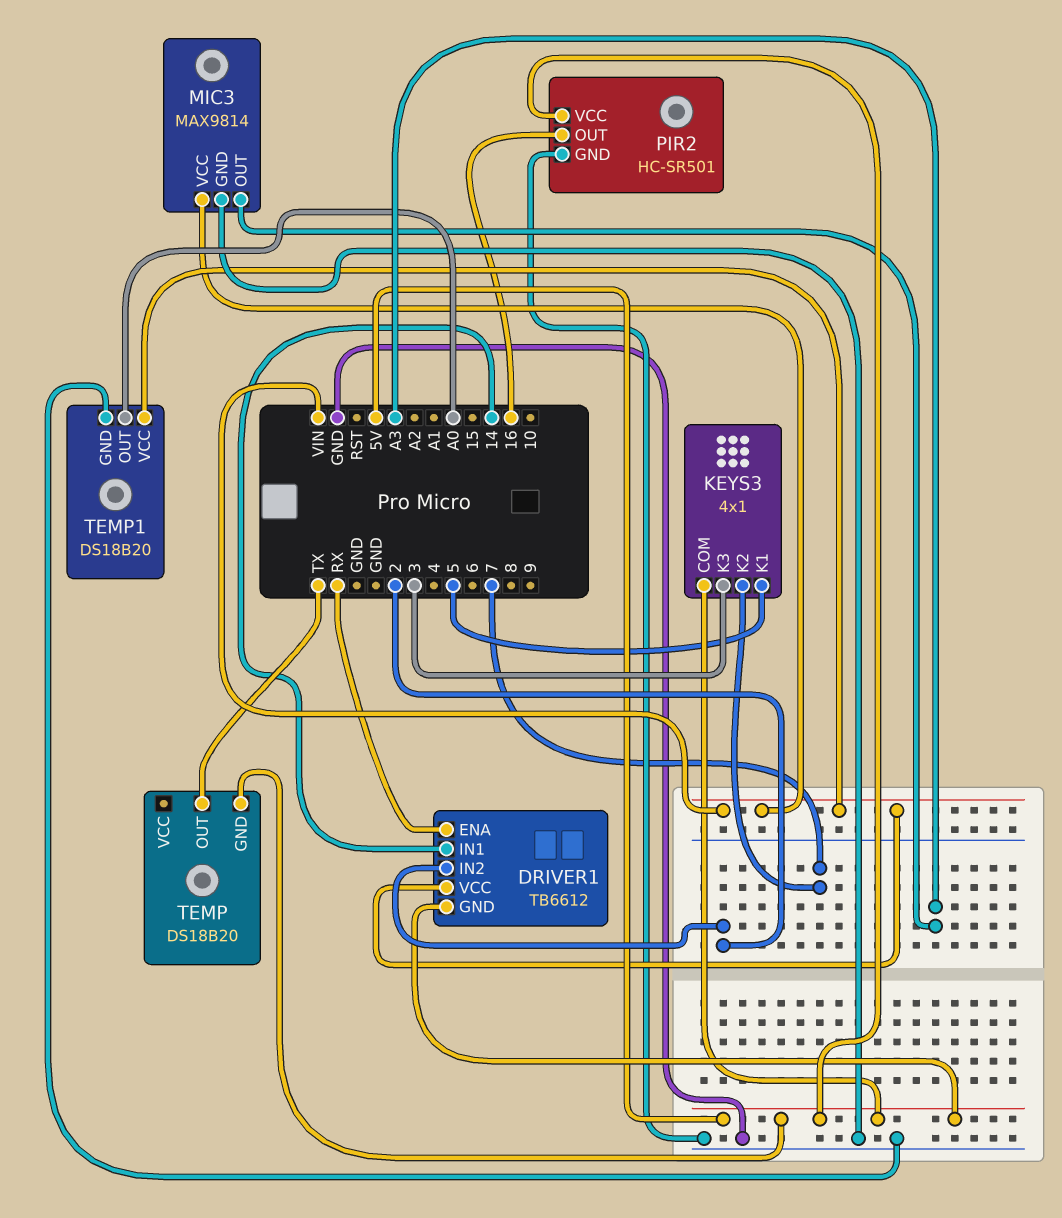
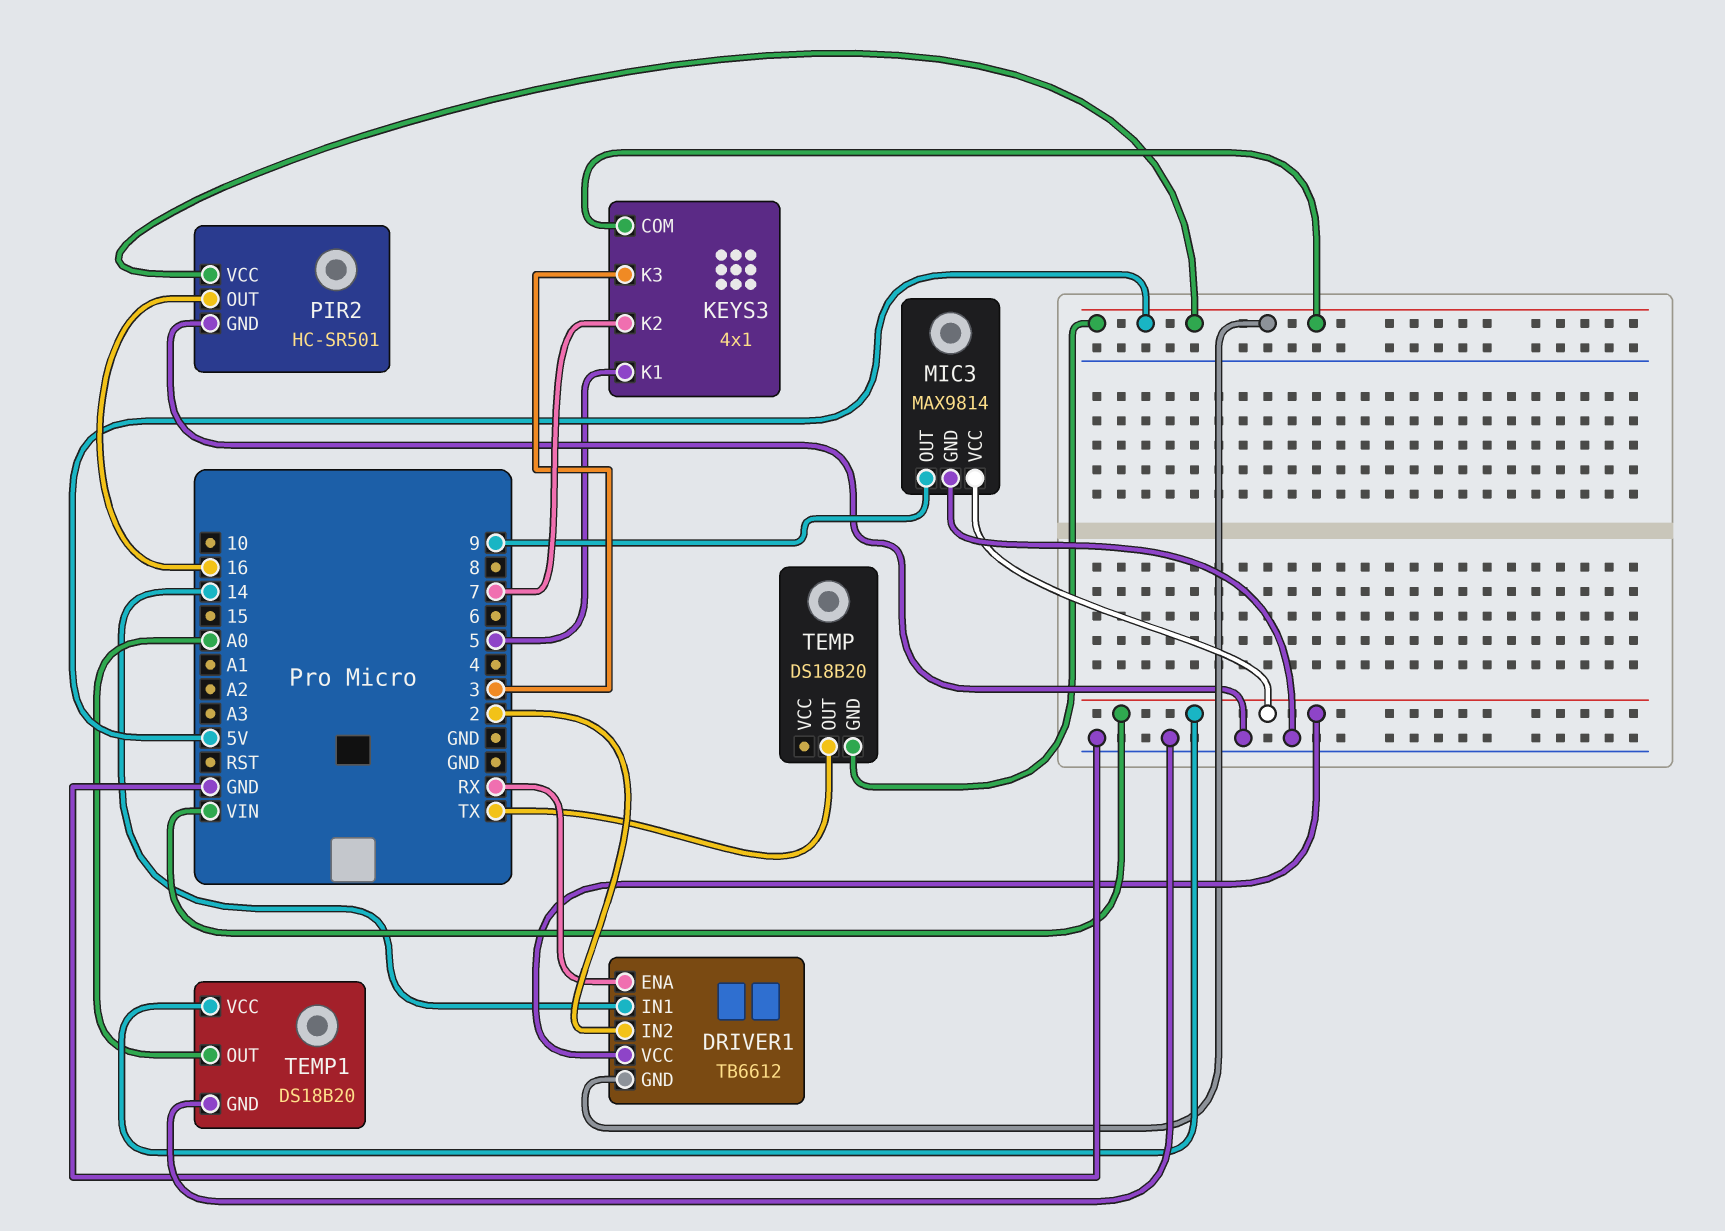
MIC3 pin OUT: A3 -> 9

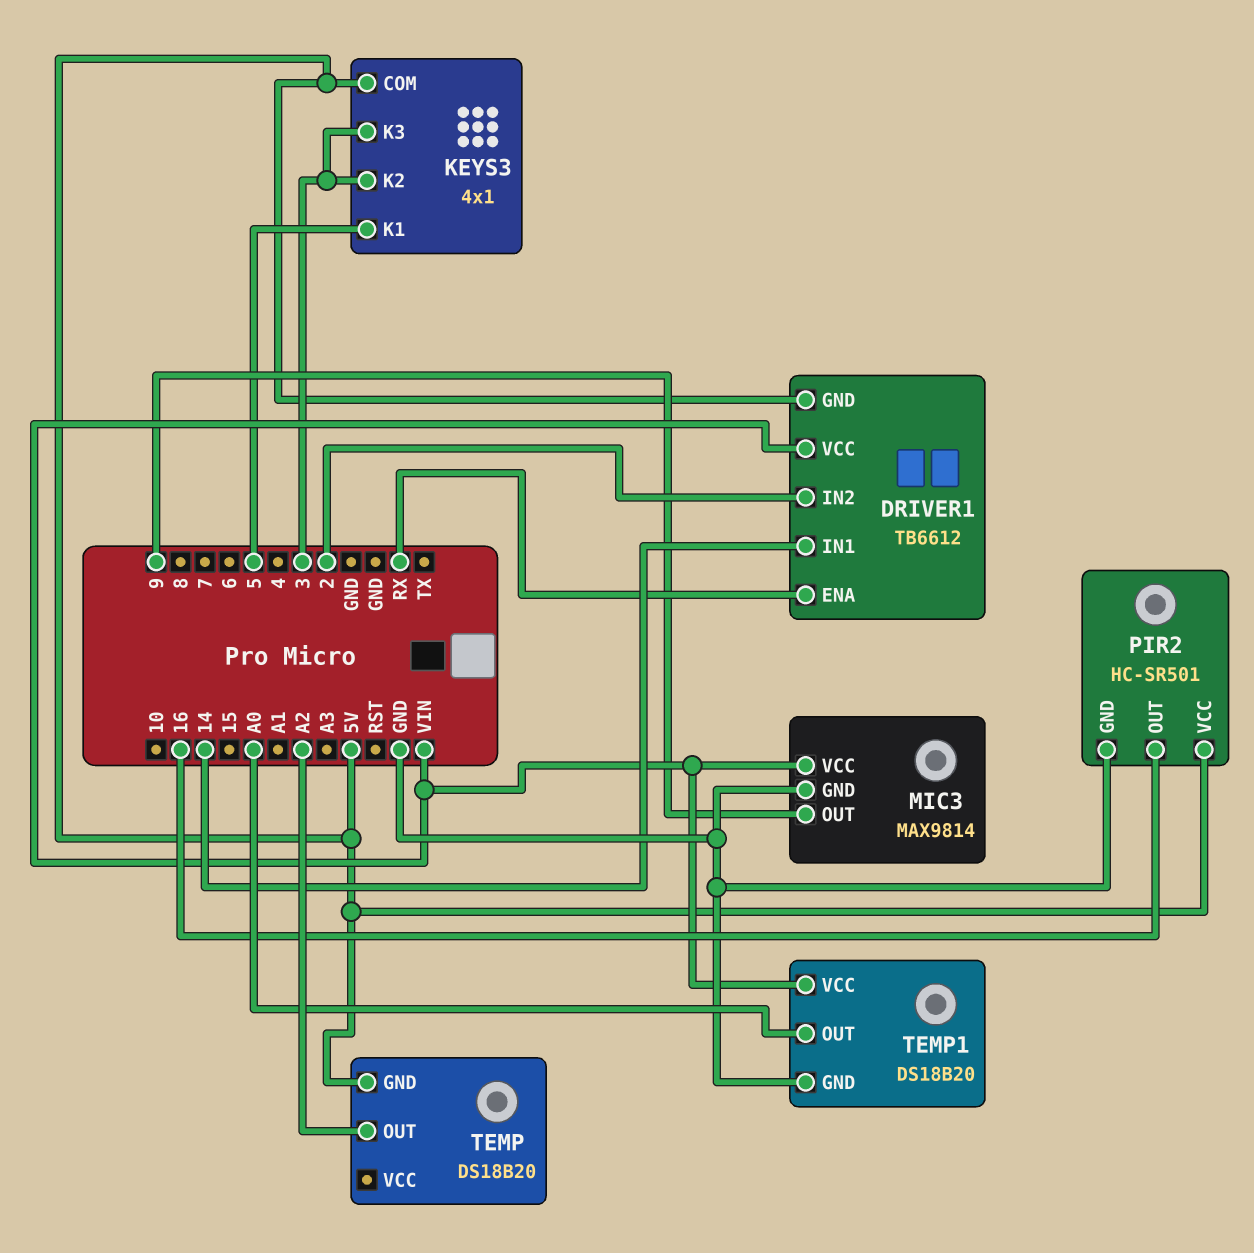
KEYS3 pin K2: 7 -> 3
TEMP pin OUT: TX -> A2

